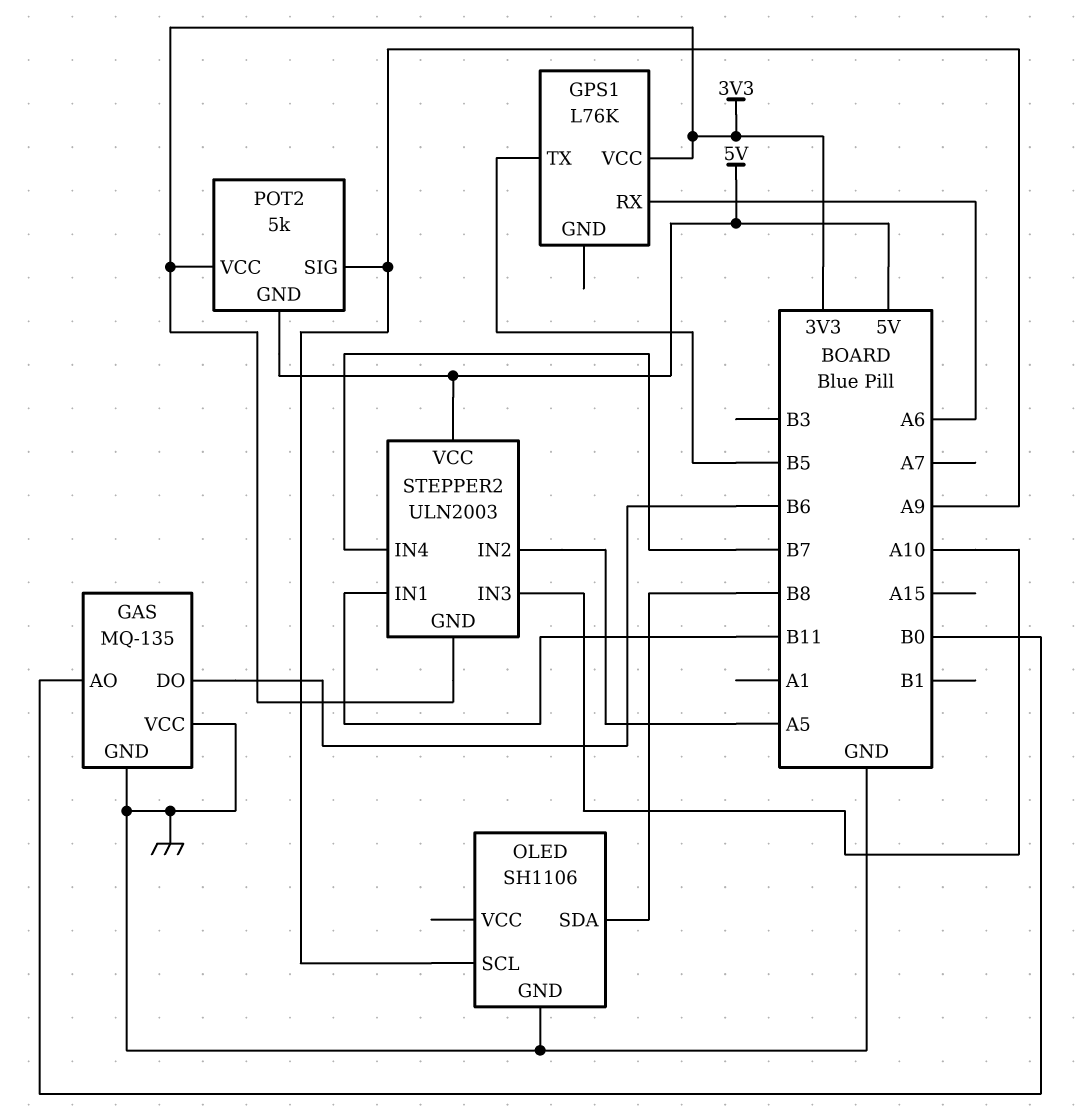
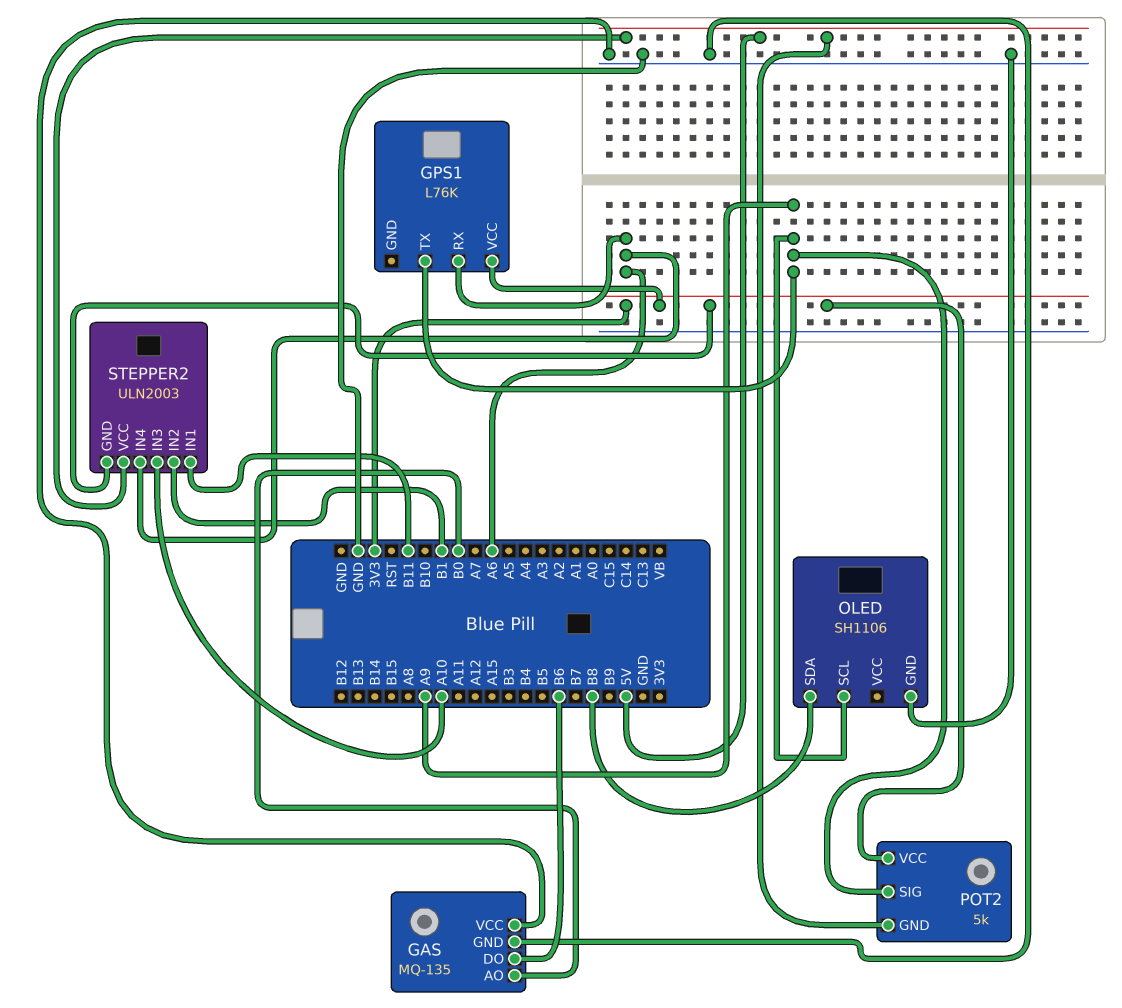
GPS1 pin TX: B5 -> A9
STEPPER2 pin IN2: A5 -> B1
STEPPER2 pin IN4: B7 -> A6

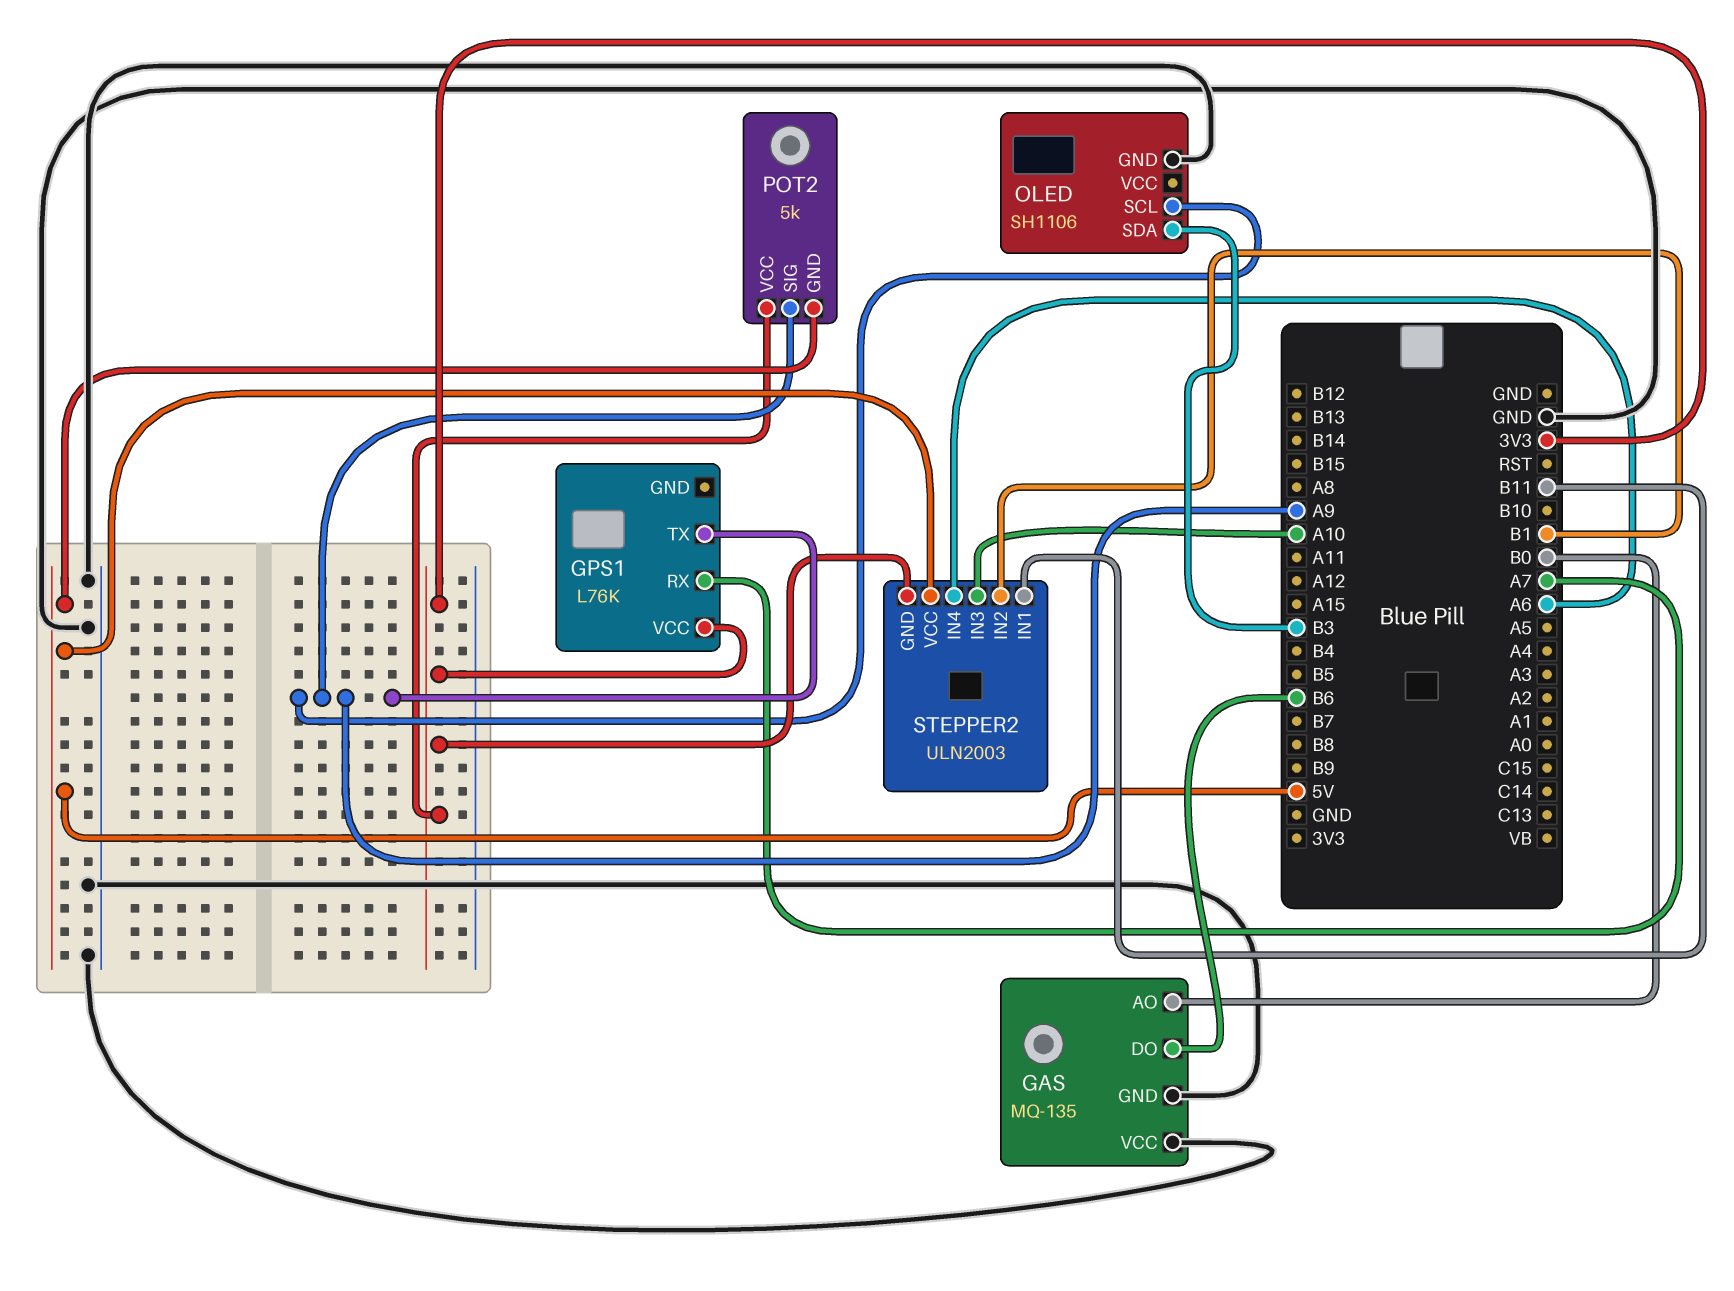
GPS1 pin RX: A6 -> A7
OLED pin SDA: B8 -> B3

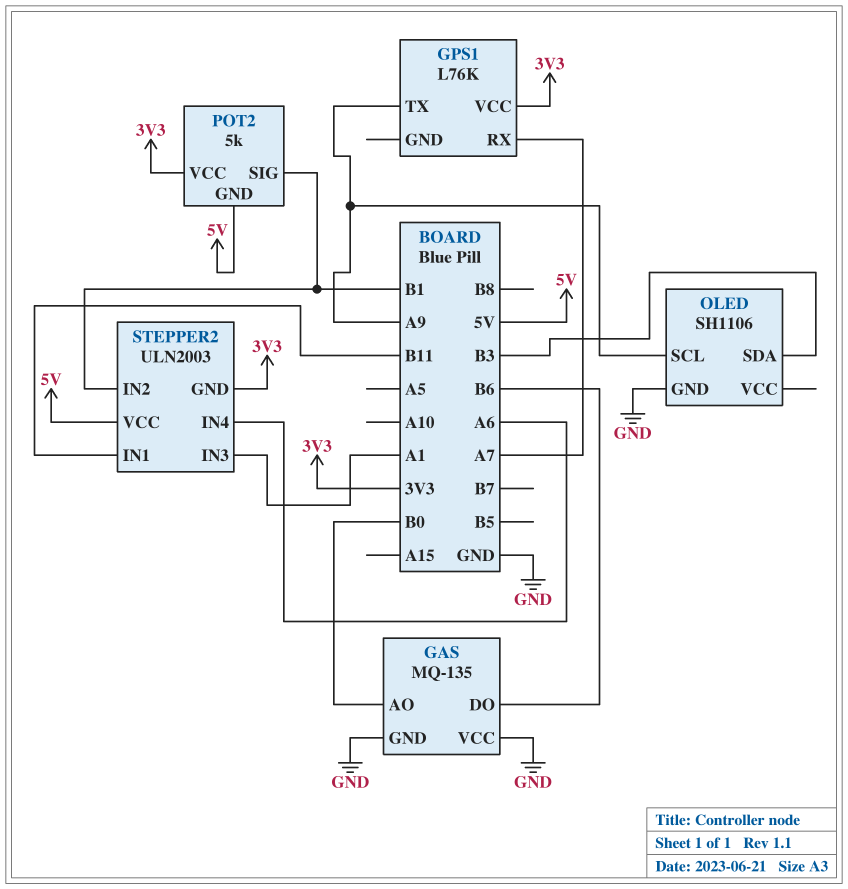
POT2 pin SIG: A9 -> B1
STEPPER2 pin IN3: A10 -> A1

